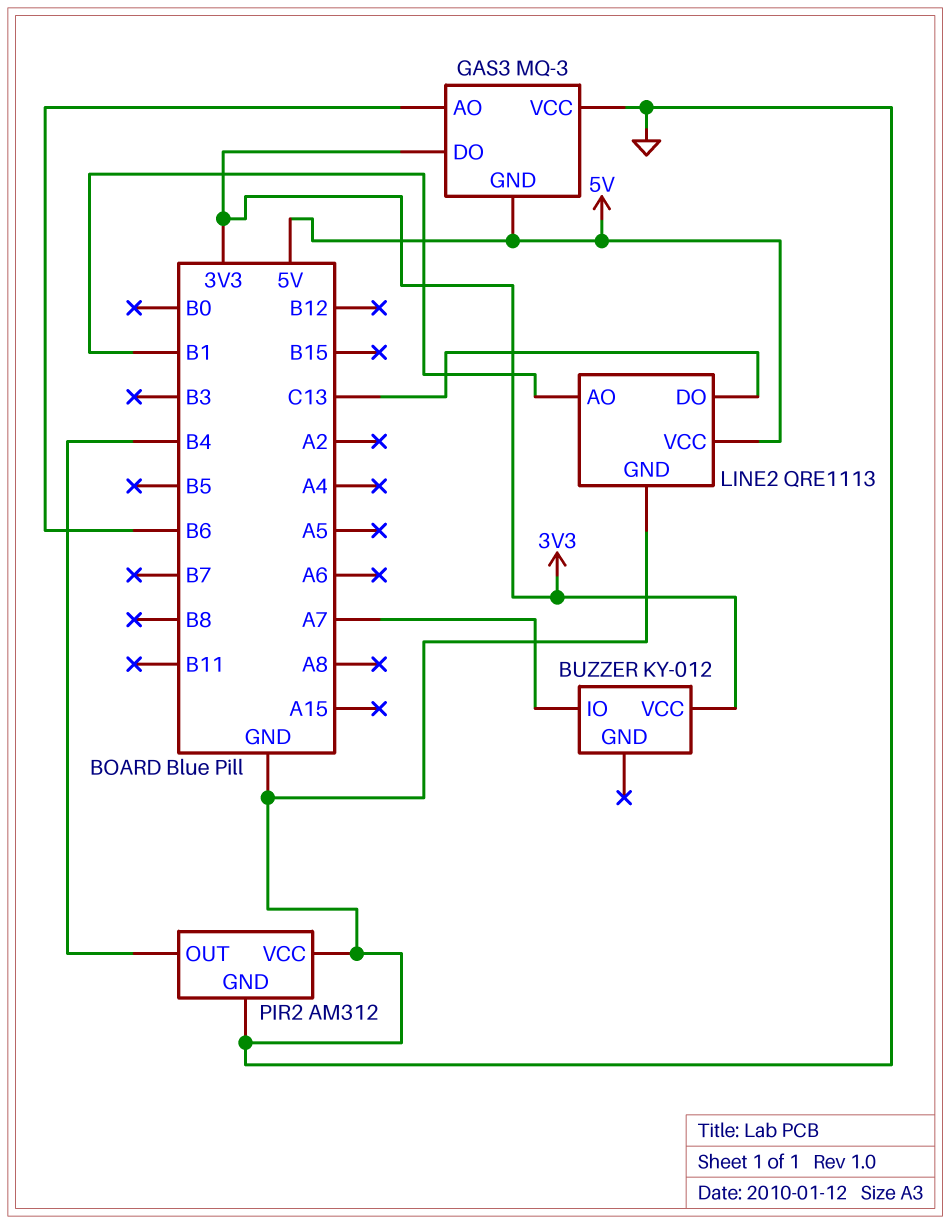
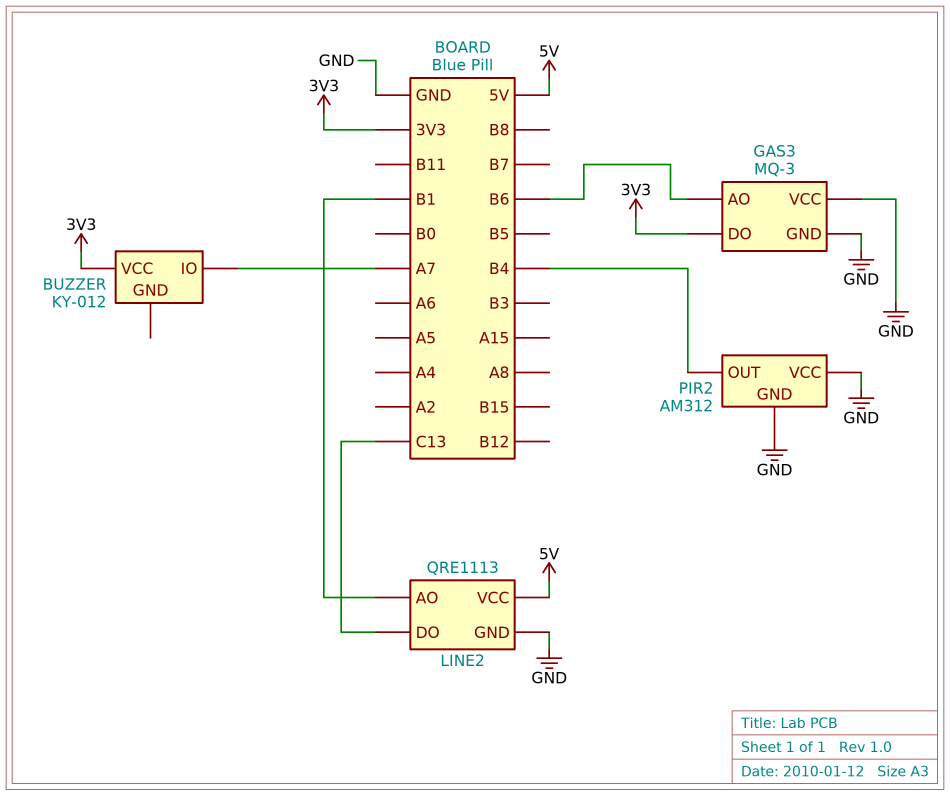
GAS3 pin GND: 5V -> GND

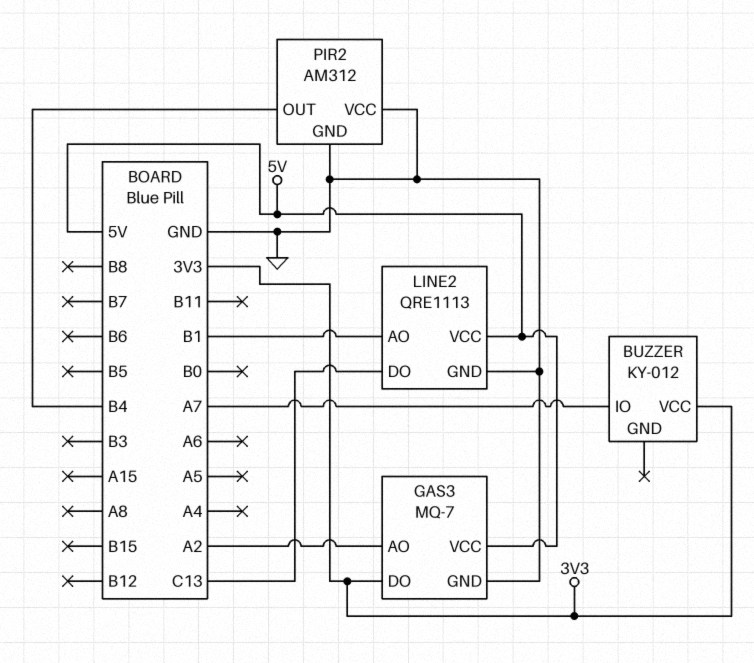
GAS3: MQ-3 -> MQ-7
GAS3 pin AO: B6 -> A2
GAS3 pin VCC: GND -> 5V

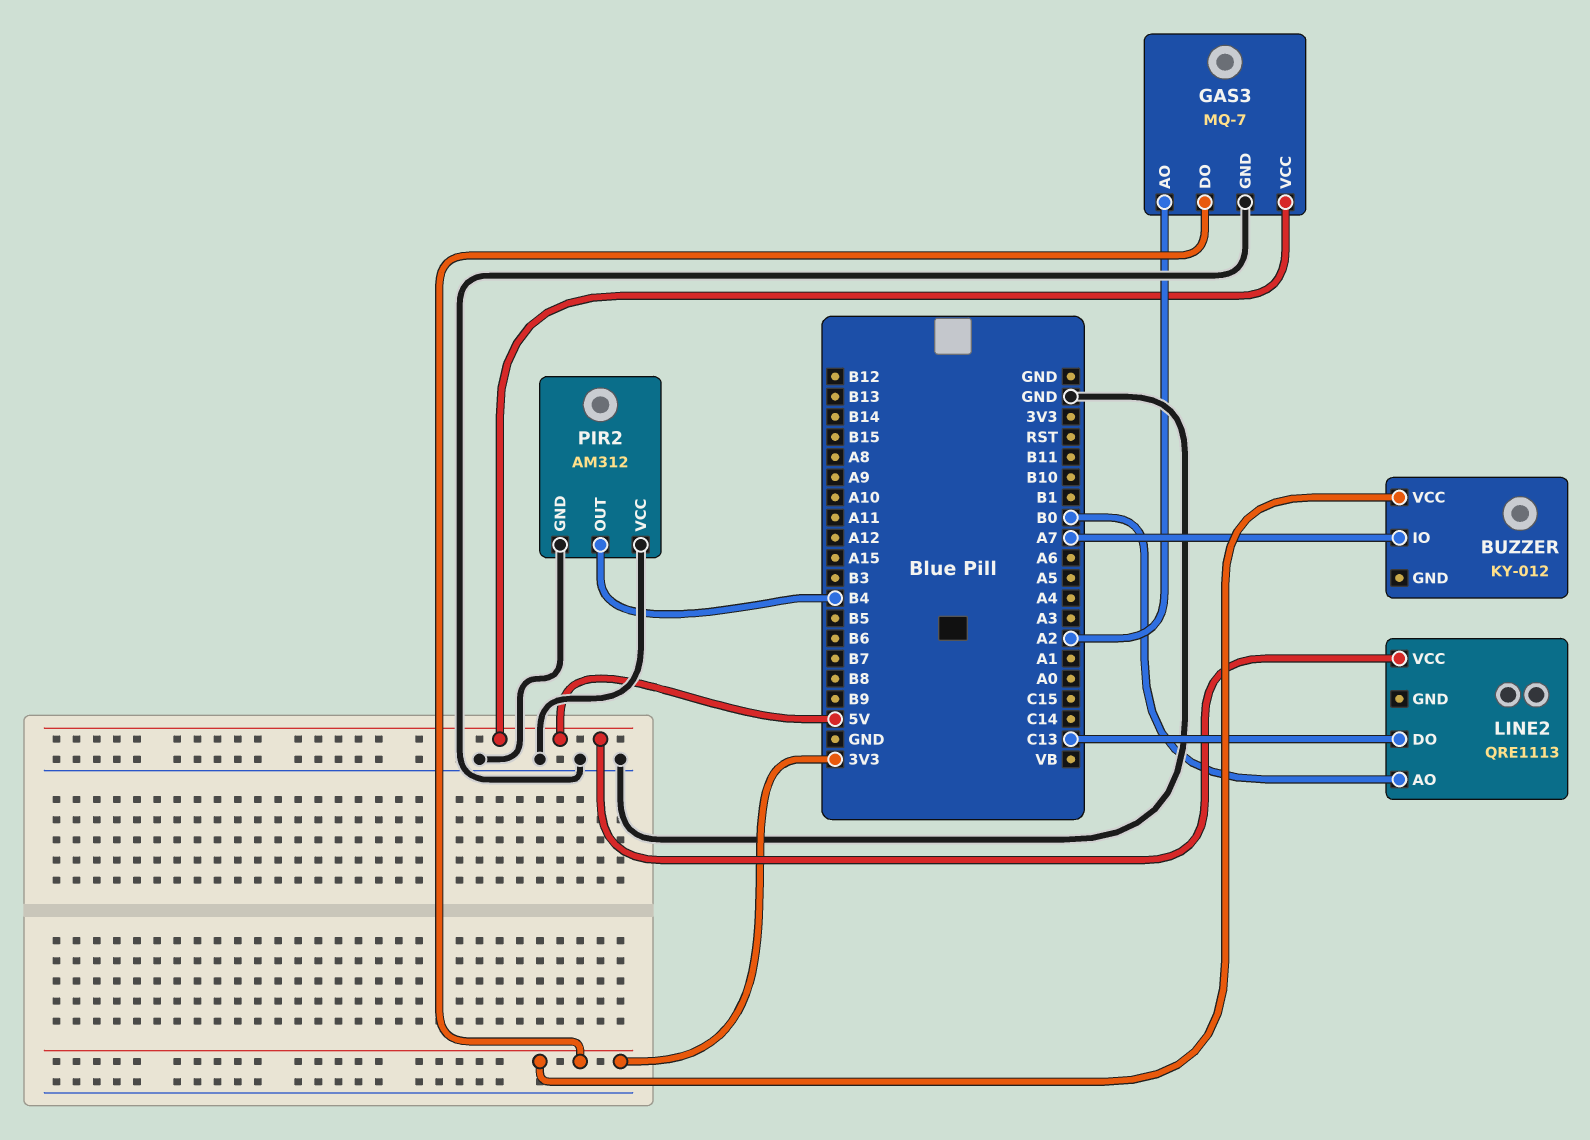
LINE2 pin AO: B1 -> B0
LINE2 pin GND: GND -> none

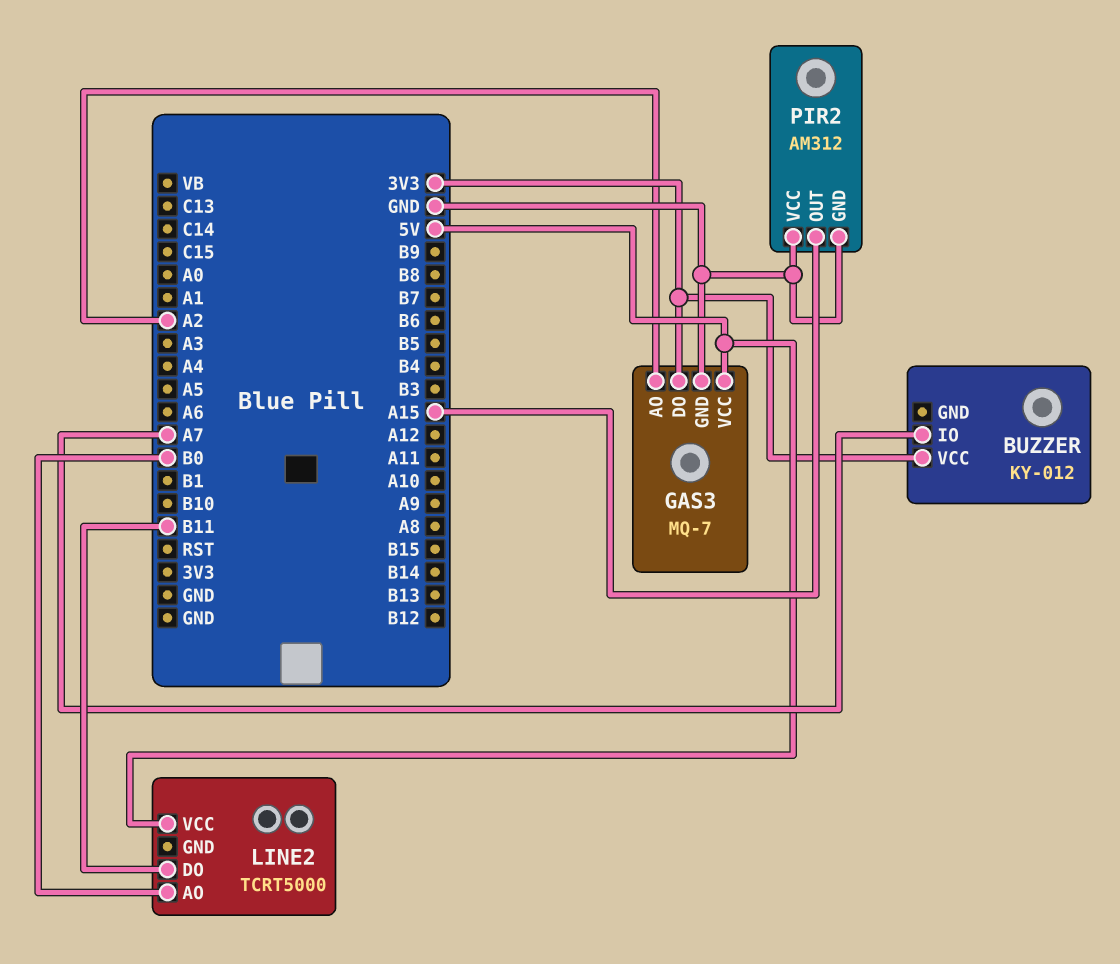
LINE2: QRE1113 -> TCRT5000
LINE2 pin DO: C13 -> B11
PIR2 pin OUT: B4 -> A15

